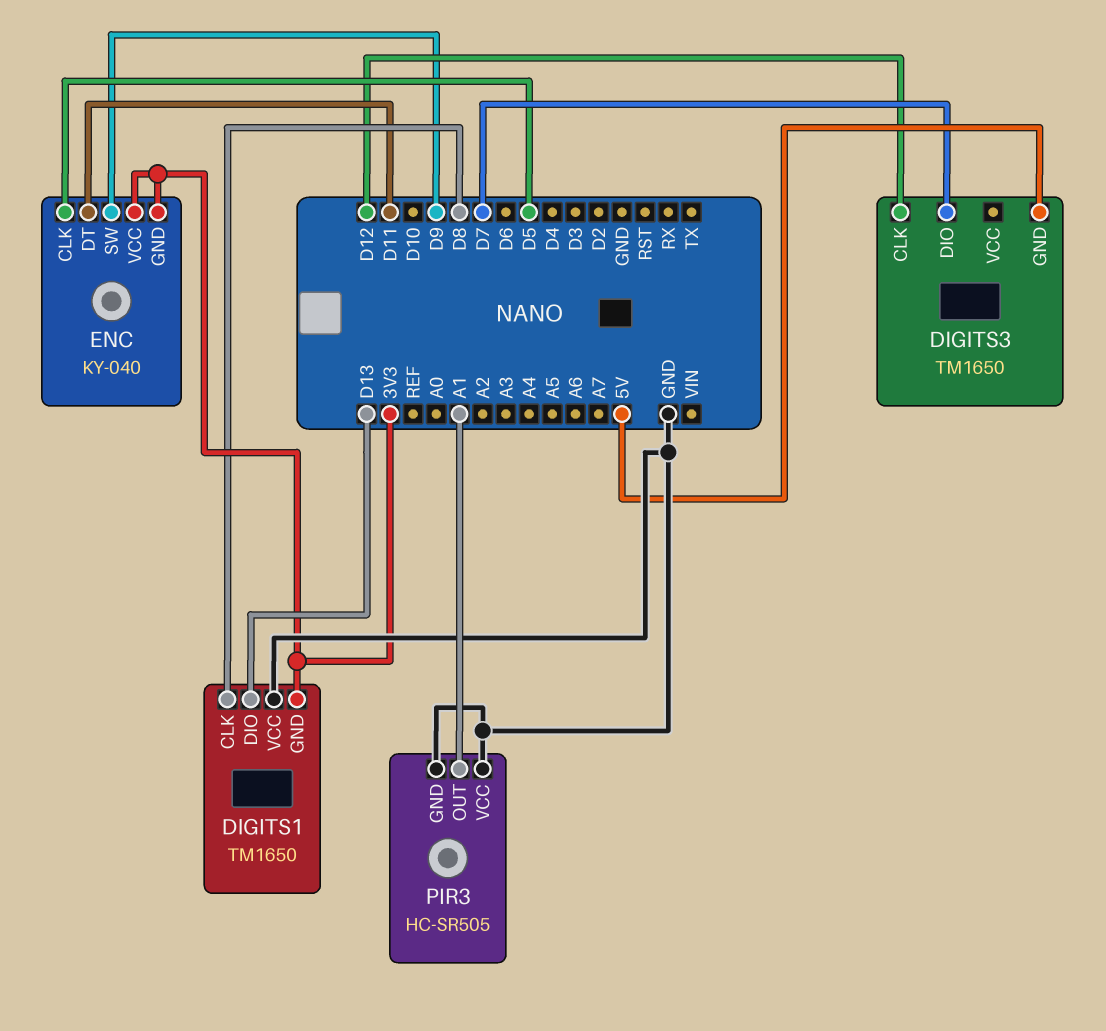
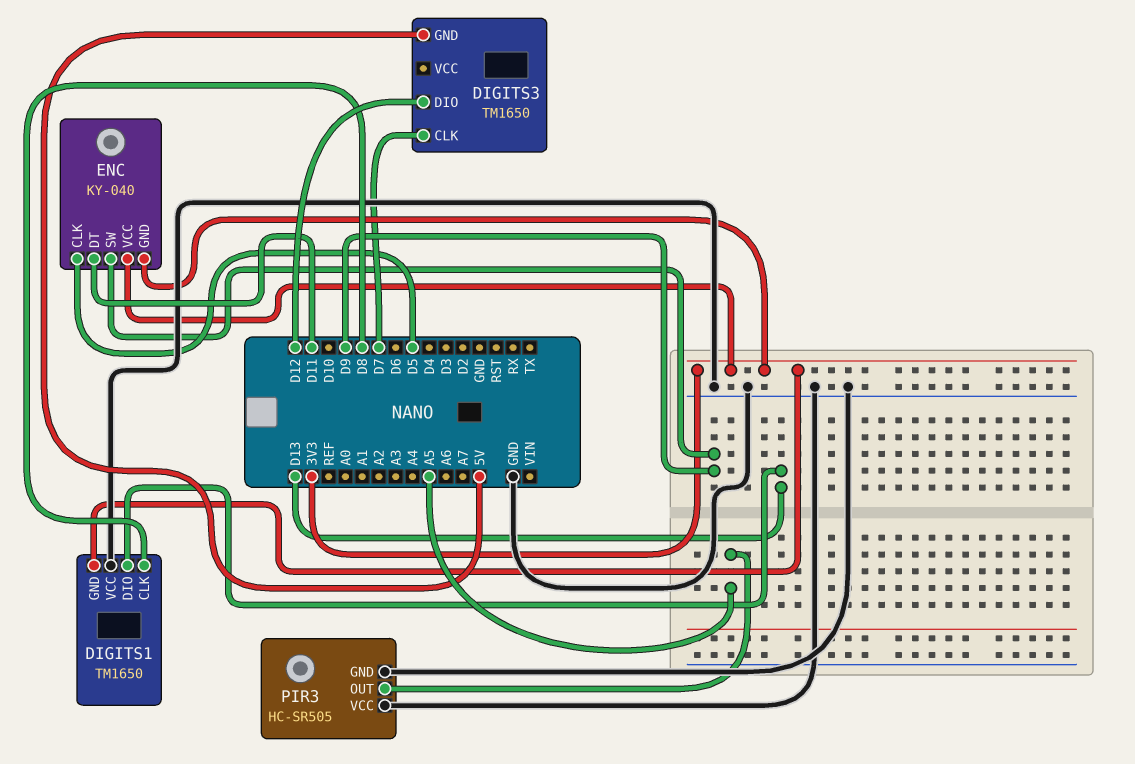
DIGITS3 pin CLK: D12 -> D7
DIGITS3 pin DIO: D7 -> D12
PIR3 pin OUT: A1 -> A5

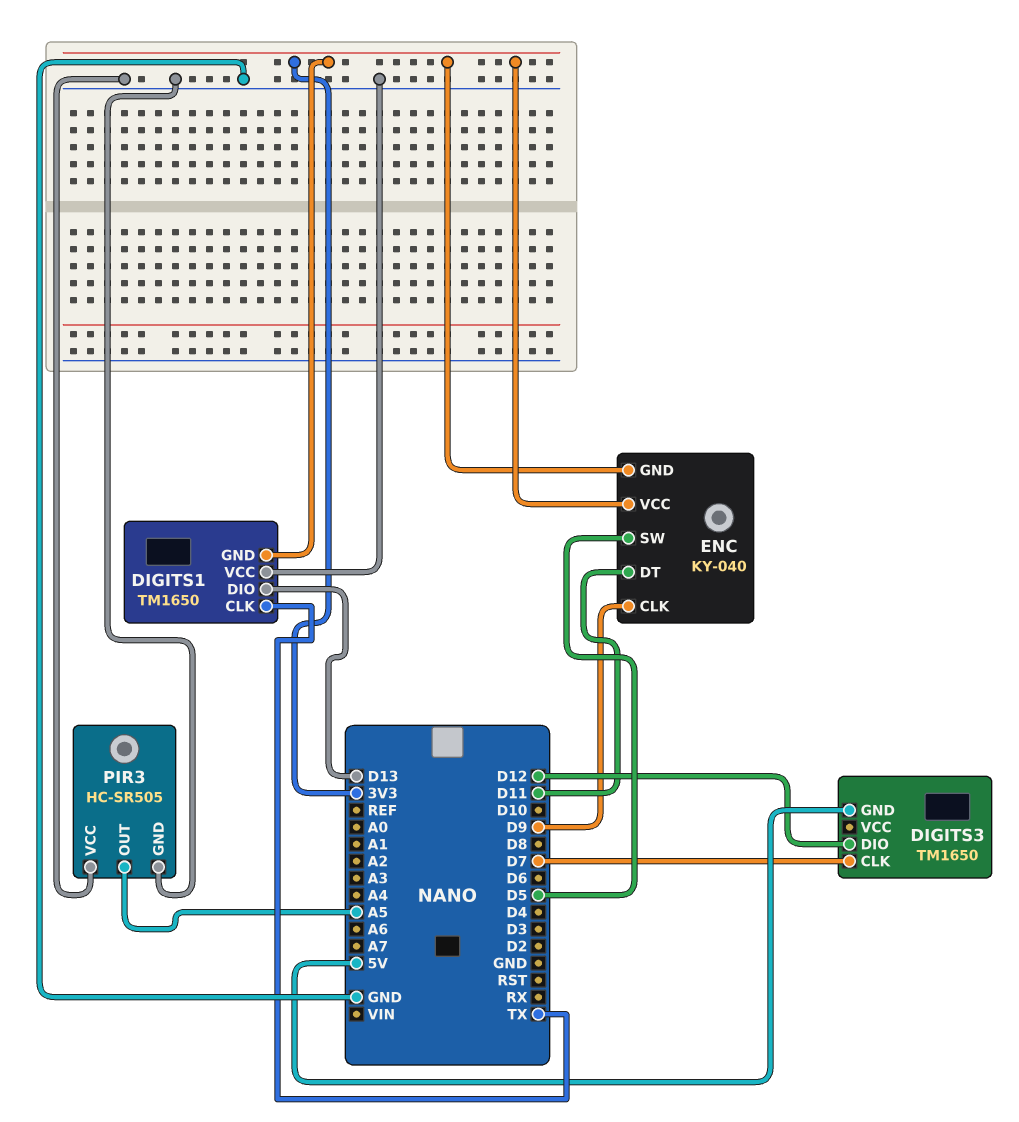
DIGITS1 pin CLK: D8 -> TX
ENC pin CLK: D5 -> D9
ENC pin SW: D9 -> D5

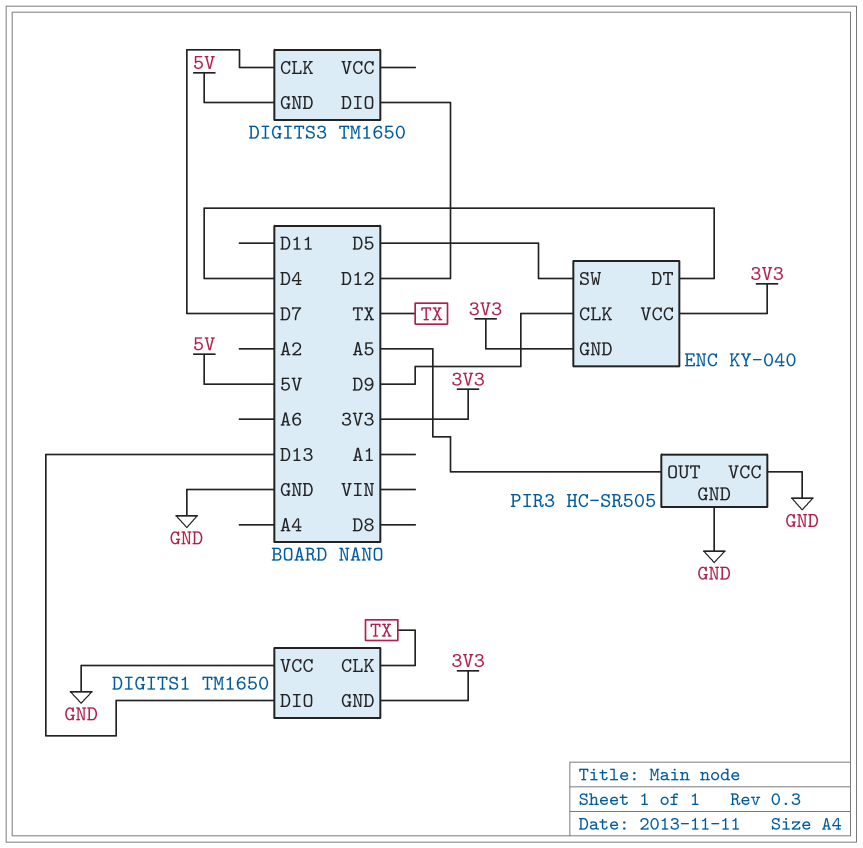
ENC pin DT: D11 -> D4

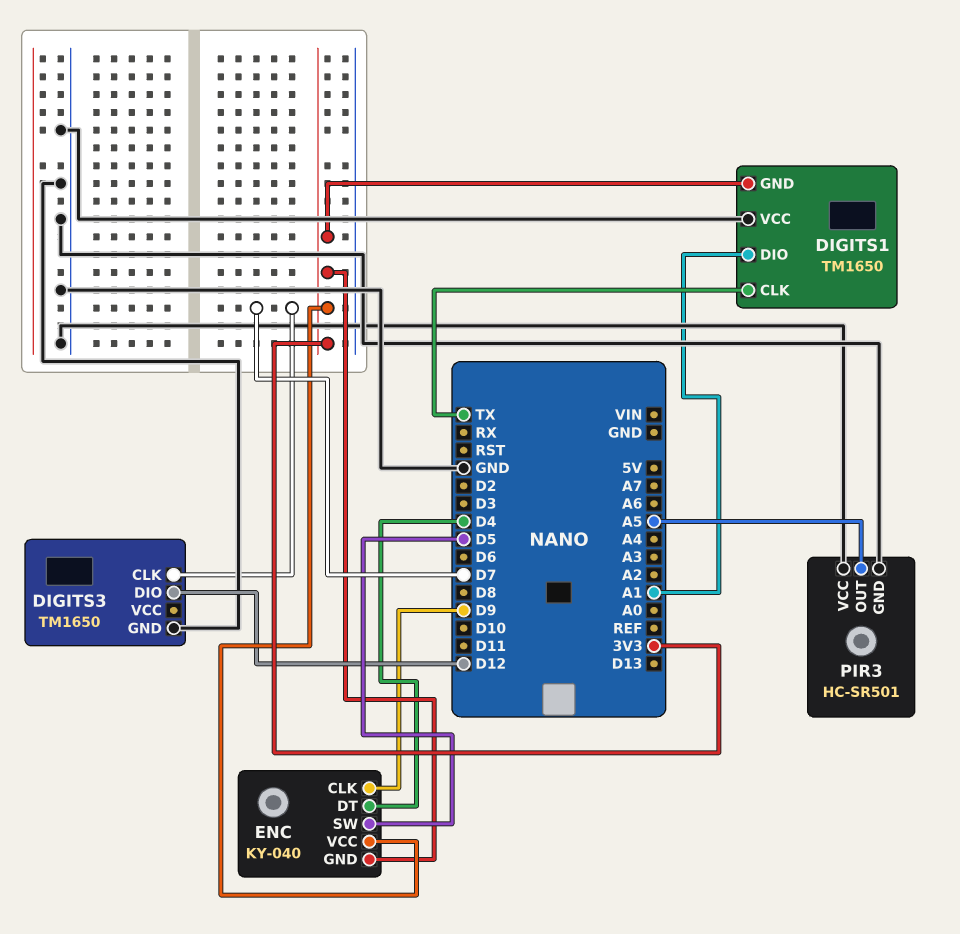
DIGITS1 pin DIO: D13 -> A1
DIGITS3 pin GND: 5V -> GND
PIR3: HC-SR505 -> HC-SR501

